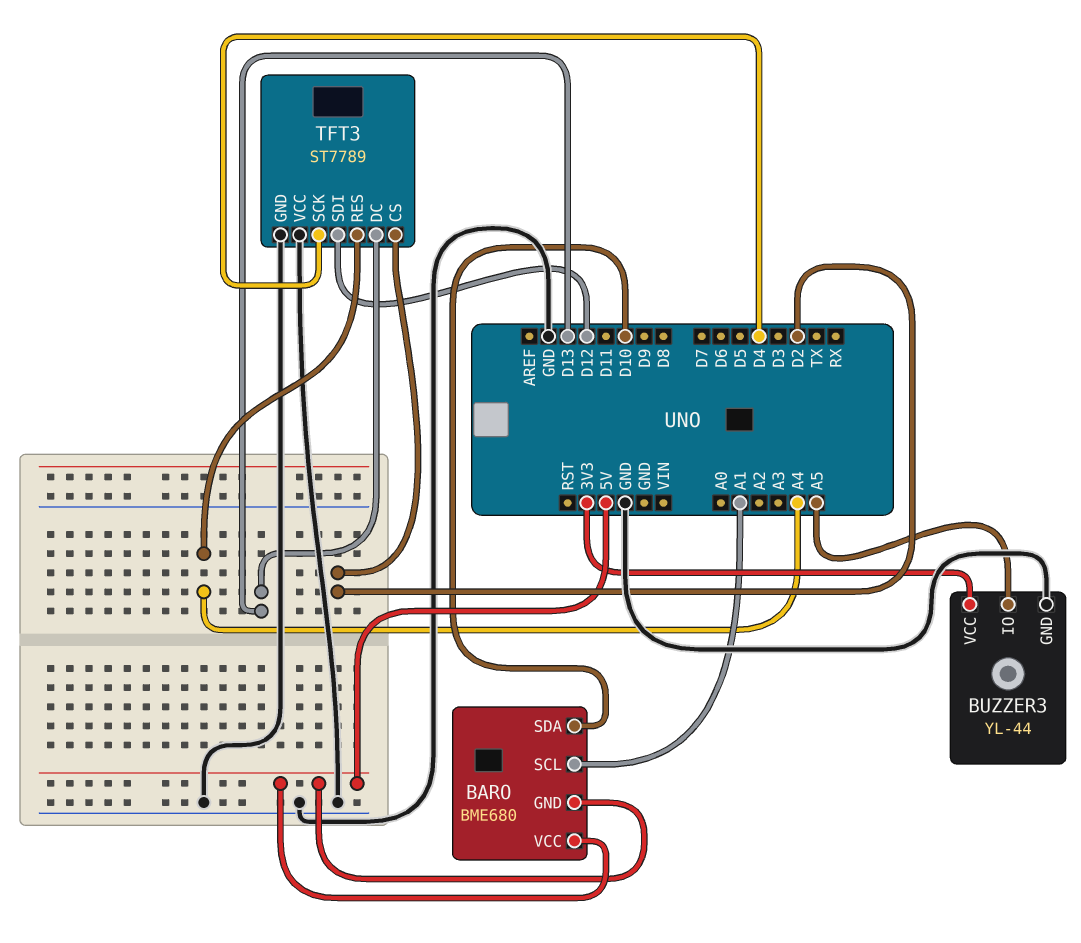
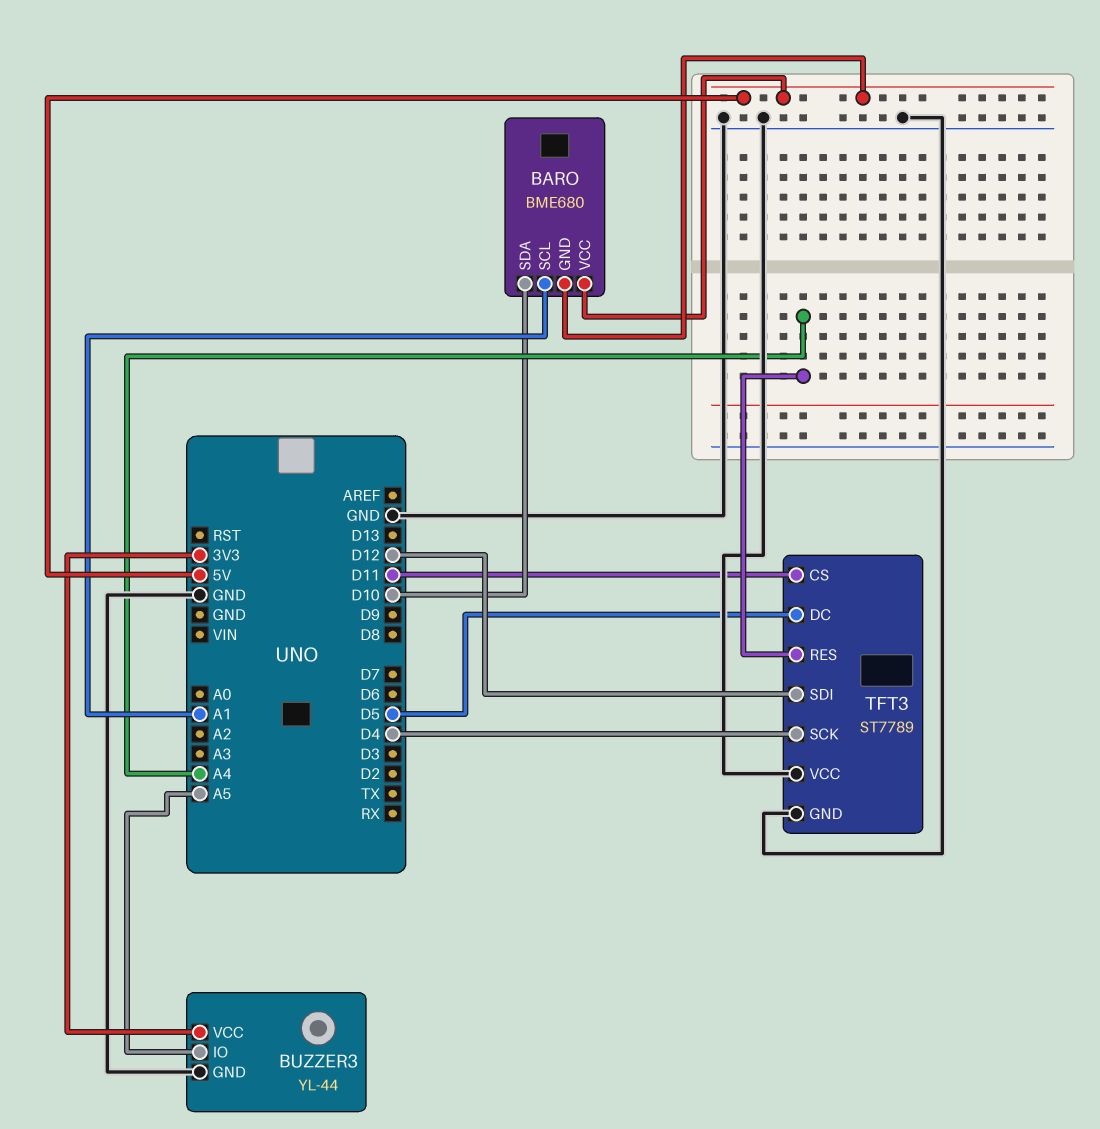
TFT3 pin CS: D2 -> D11
TFT3 pin DC: D13 -> D5

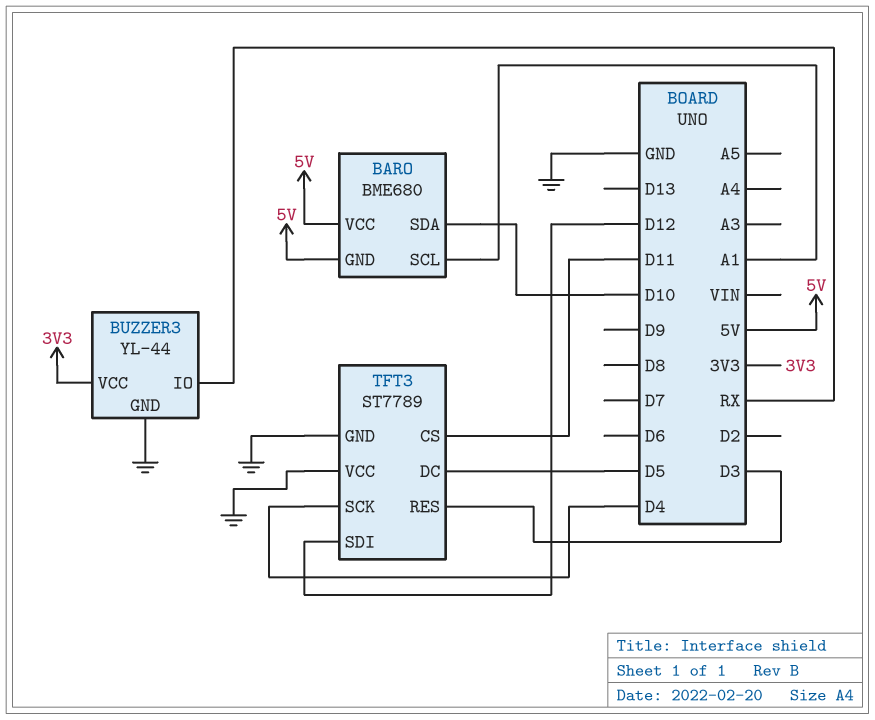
BUZZER3 pin IO: A5 -> RX
TFT3 pin RES: A4 -> D3

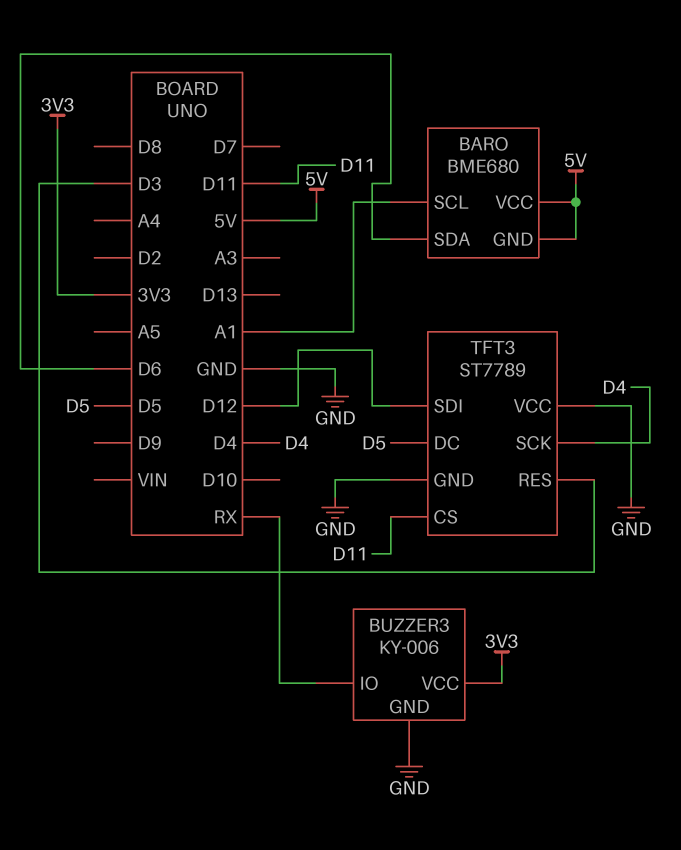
BARO pin SDA: D10 -> D6
BUZZER3: YL-44 -> KY-006

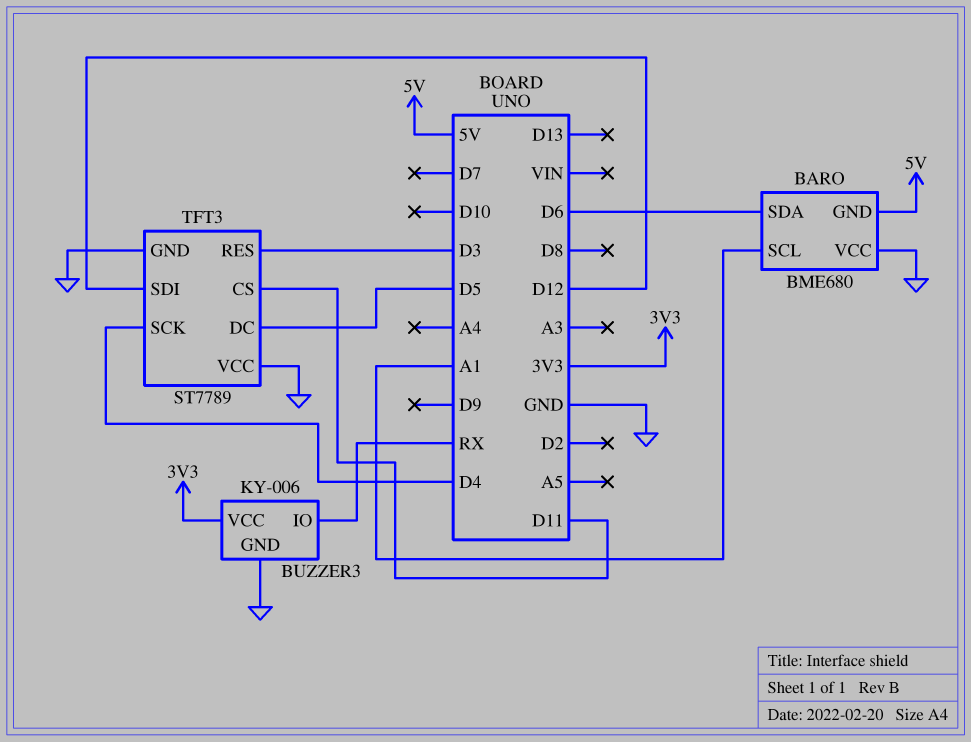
BARO pin VCC: 5V -> GND

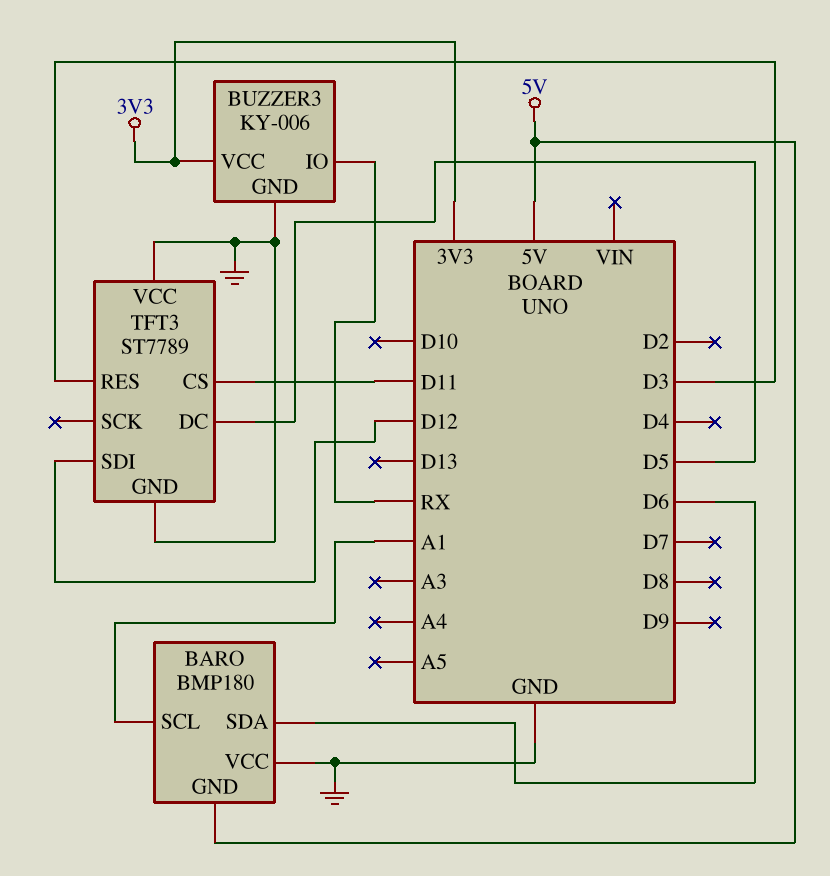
BARO: BME680 -> BMP180
TFT3 pin SCK: D4 -> none

